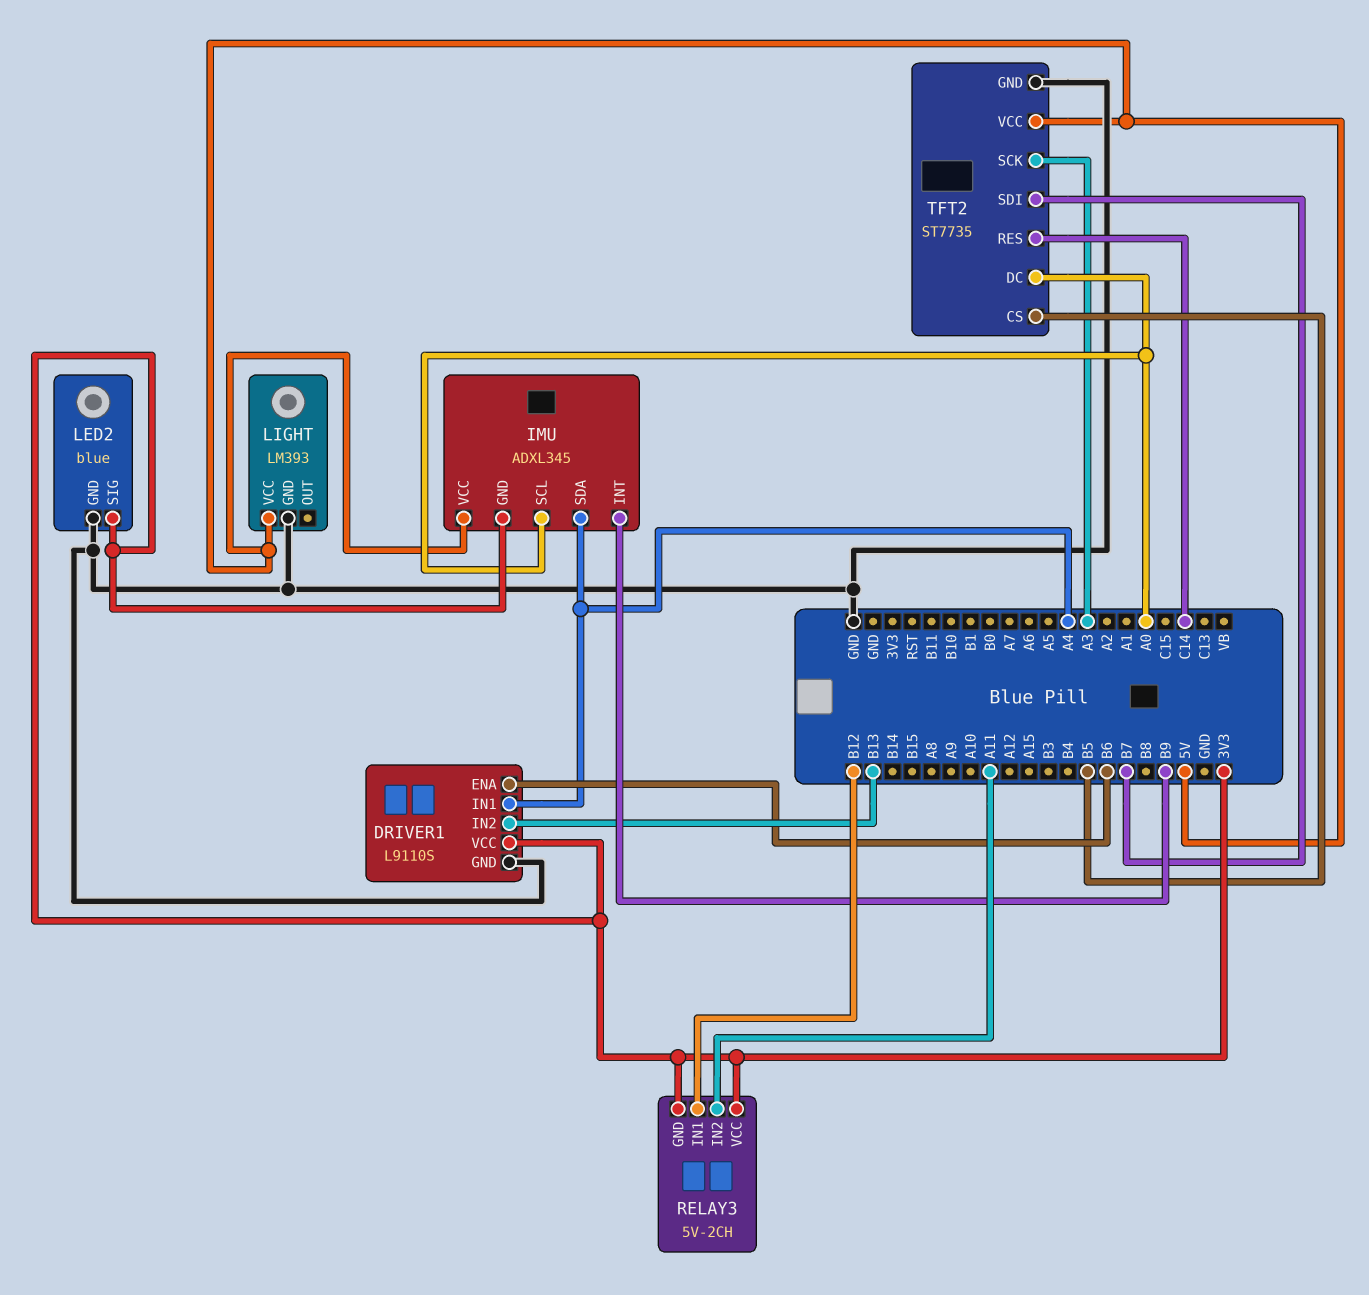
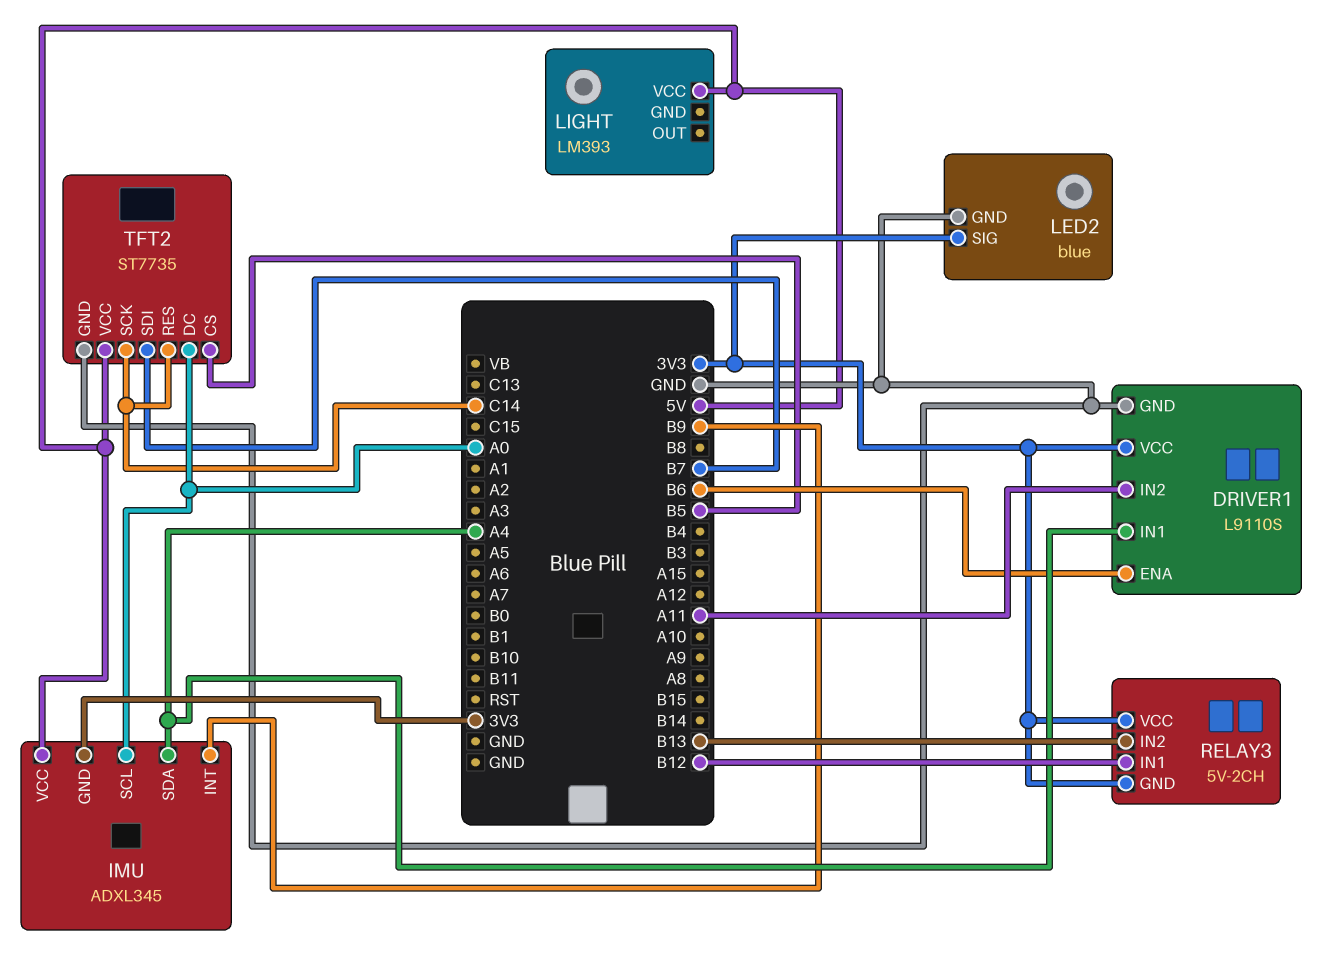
DRIVER1 pin IN2: B13 -> A11
LIGHT pin GND: GND -> none
RELAY3 pin IN2: A11 -> B13
TFT2 pin SCK: A3 -> C14

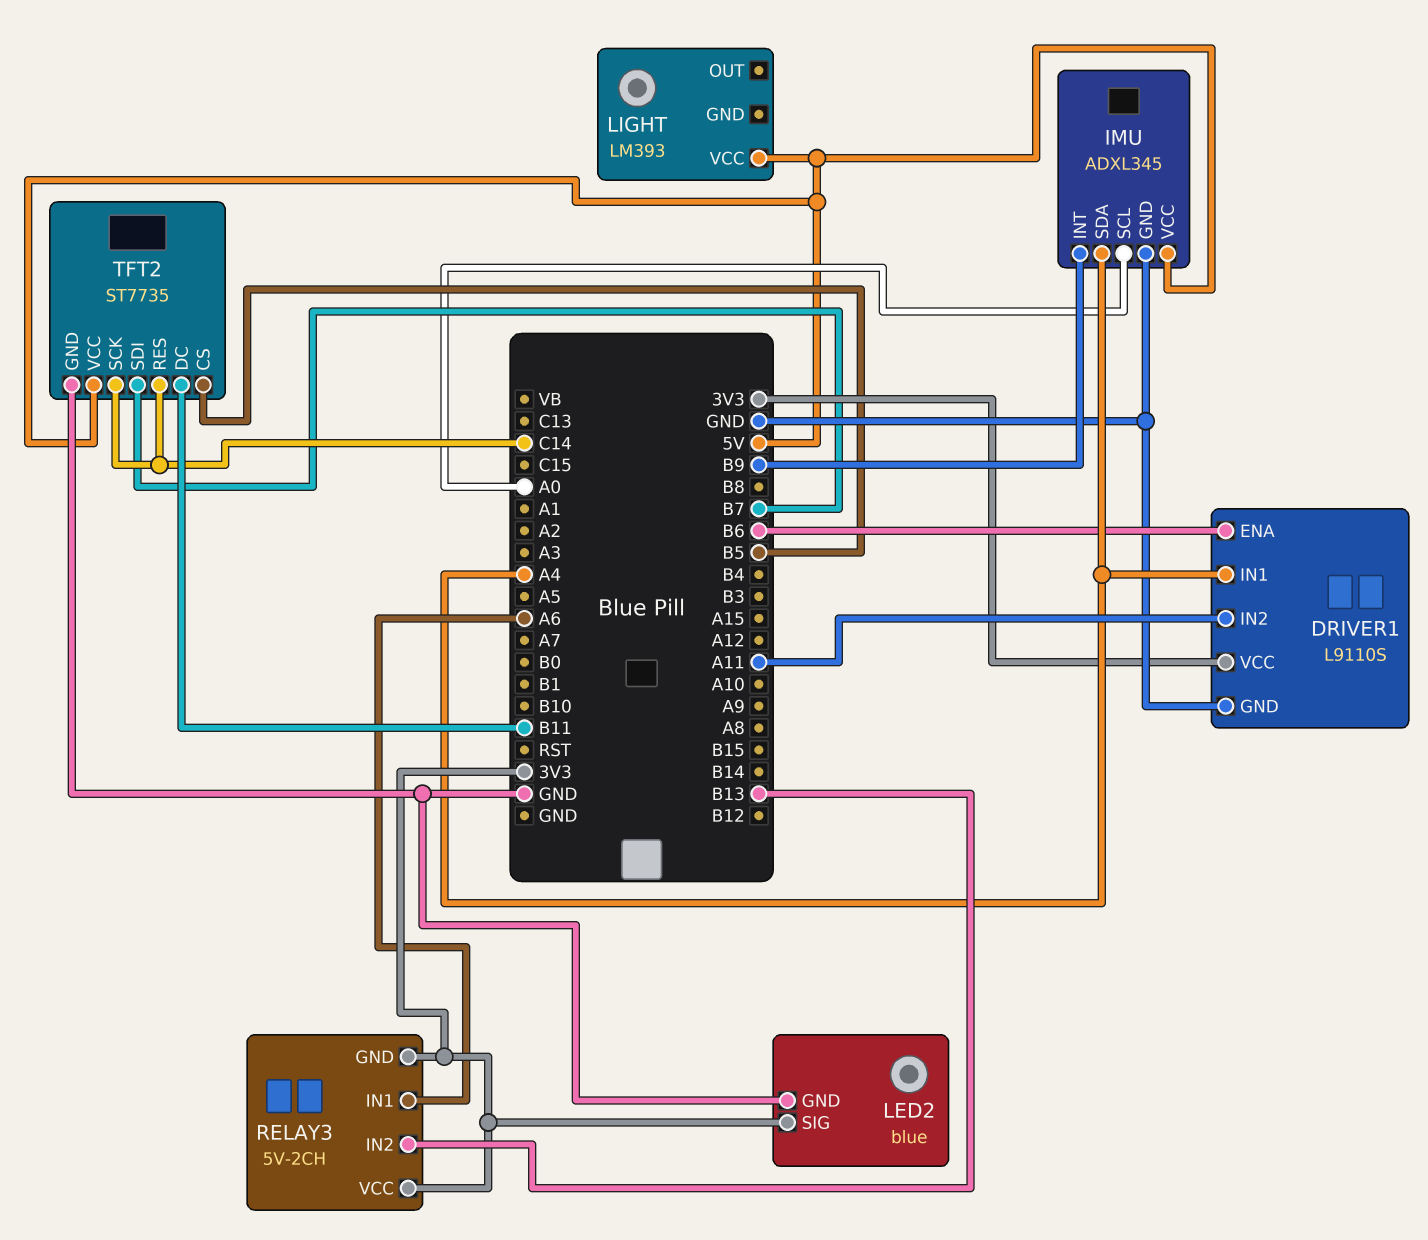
IMU pin GND: 3V3 -> GND
RELAY3 pin IN1: B12 -> A6
TFT2 pin DC: A0 -> B11

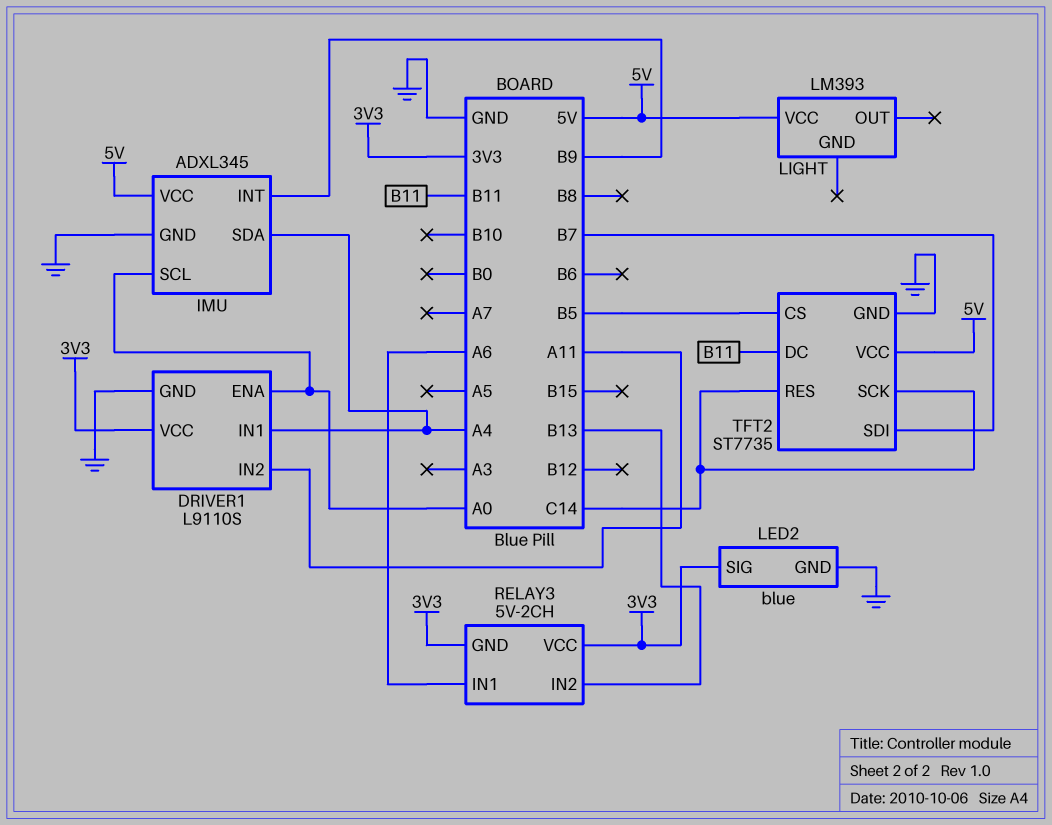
DRIVER1 pin ENA: B6 -> A0

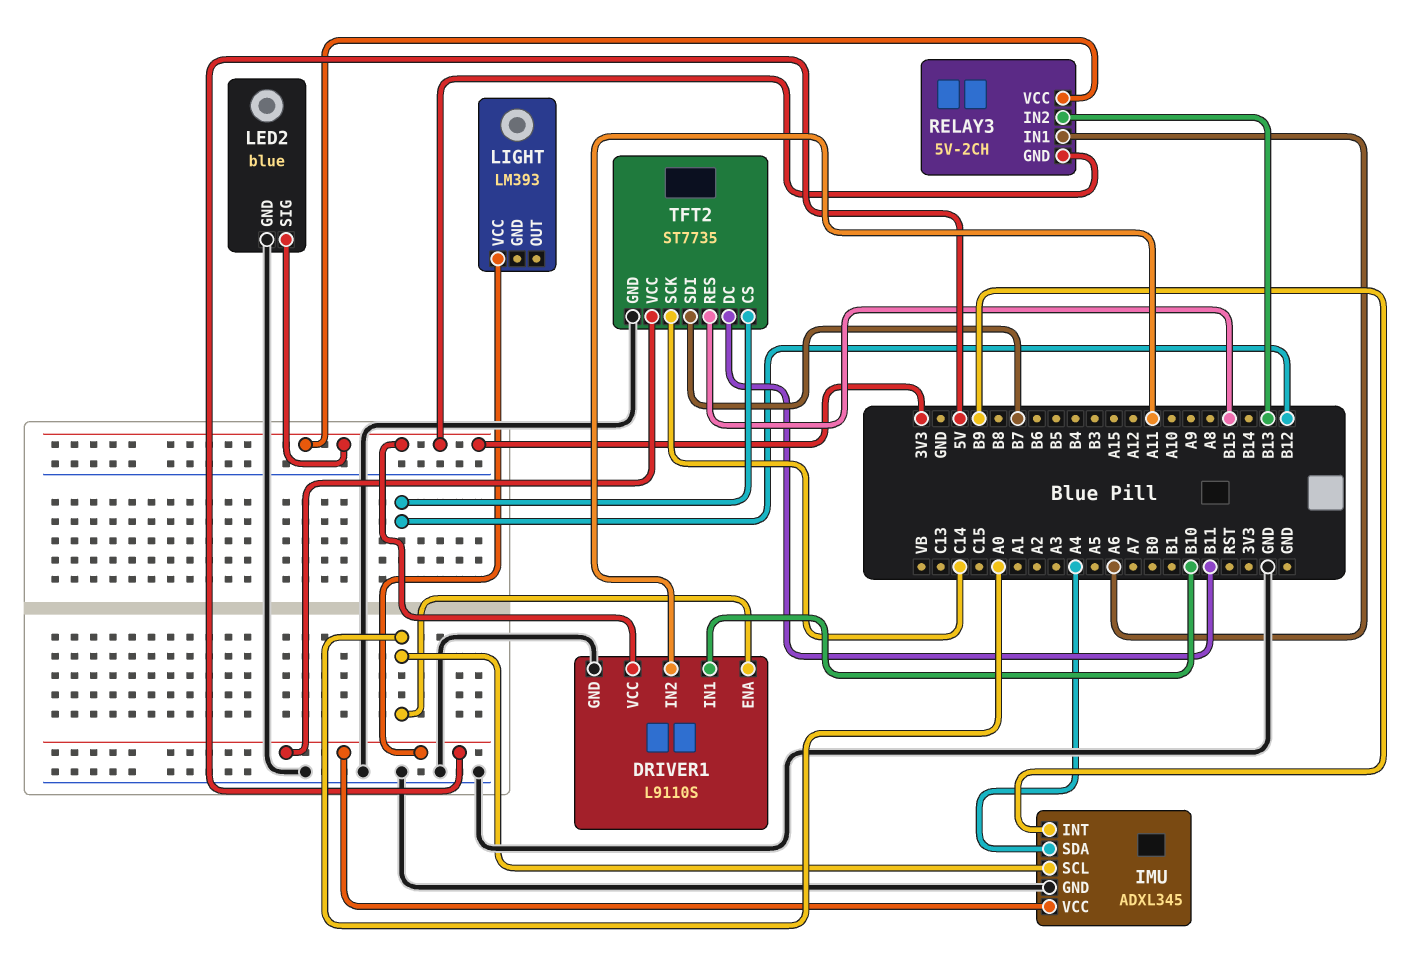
DRIVER1 pin IN1: A4 -> B10
TFT2 pin CS: B5 -> B12
TFT2 pin RES: C14 -> B15

